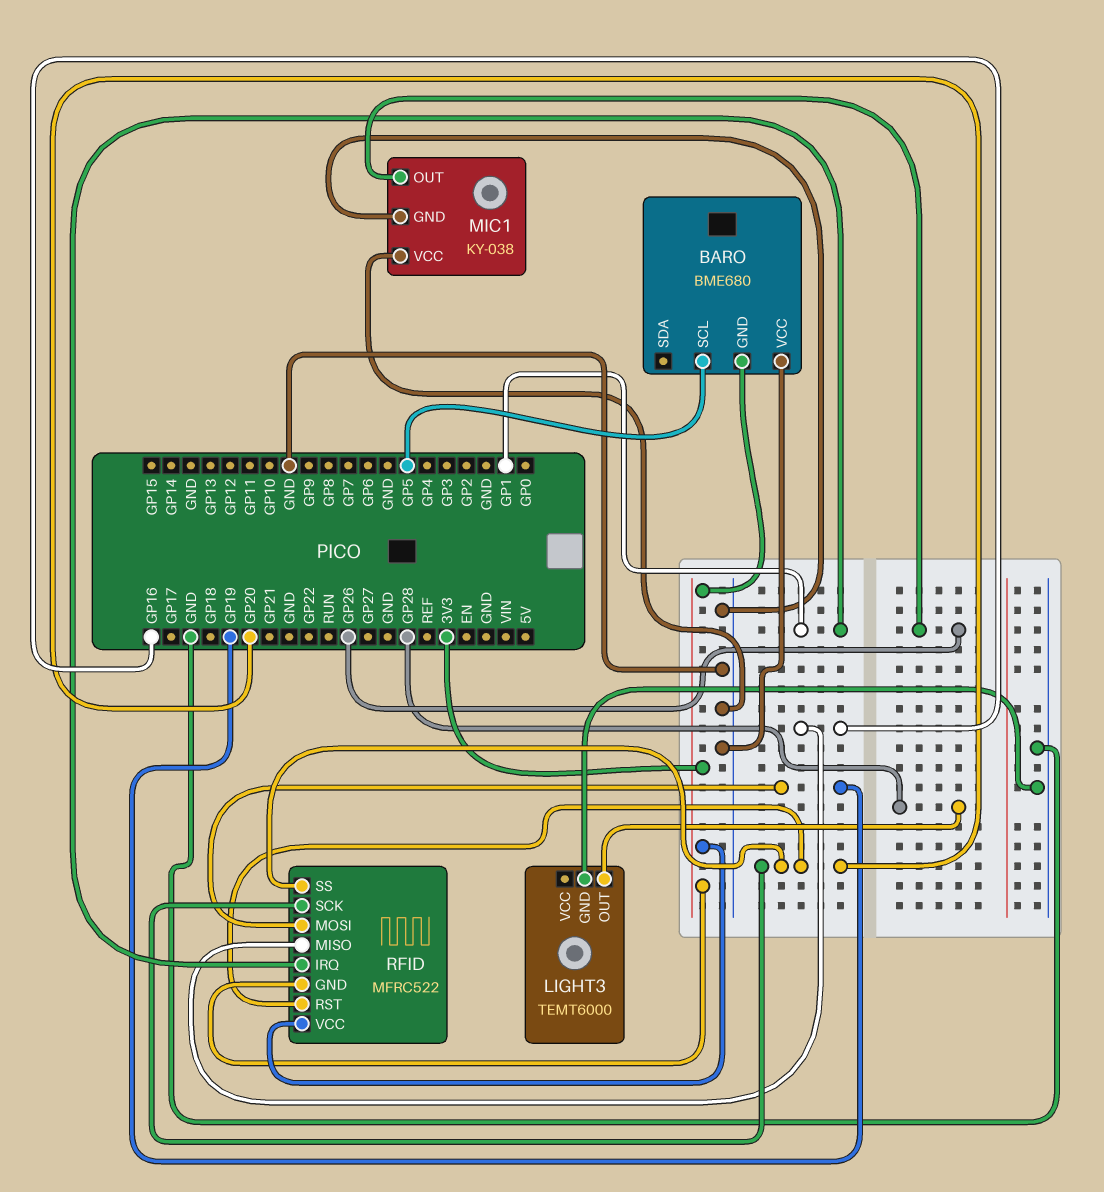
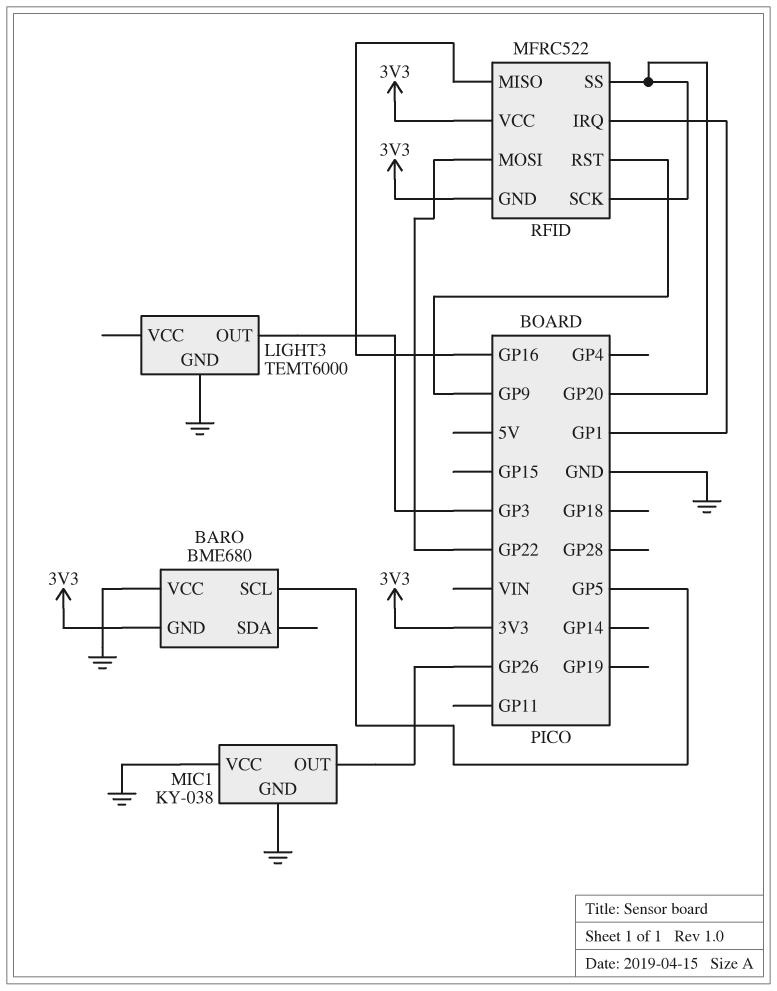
LIGHT3 pin OUT: GP28 -> GP3
RFID pin MOSI: GP19 -> GP22
RFID pin RST: GP20 -> GP9

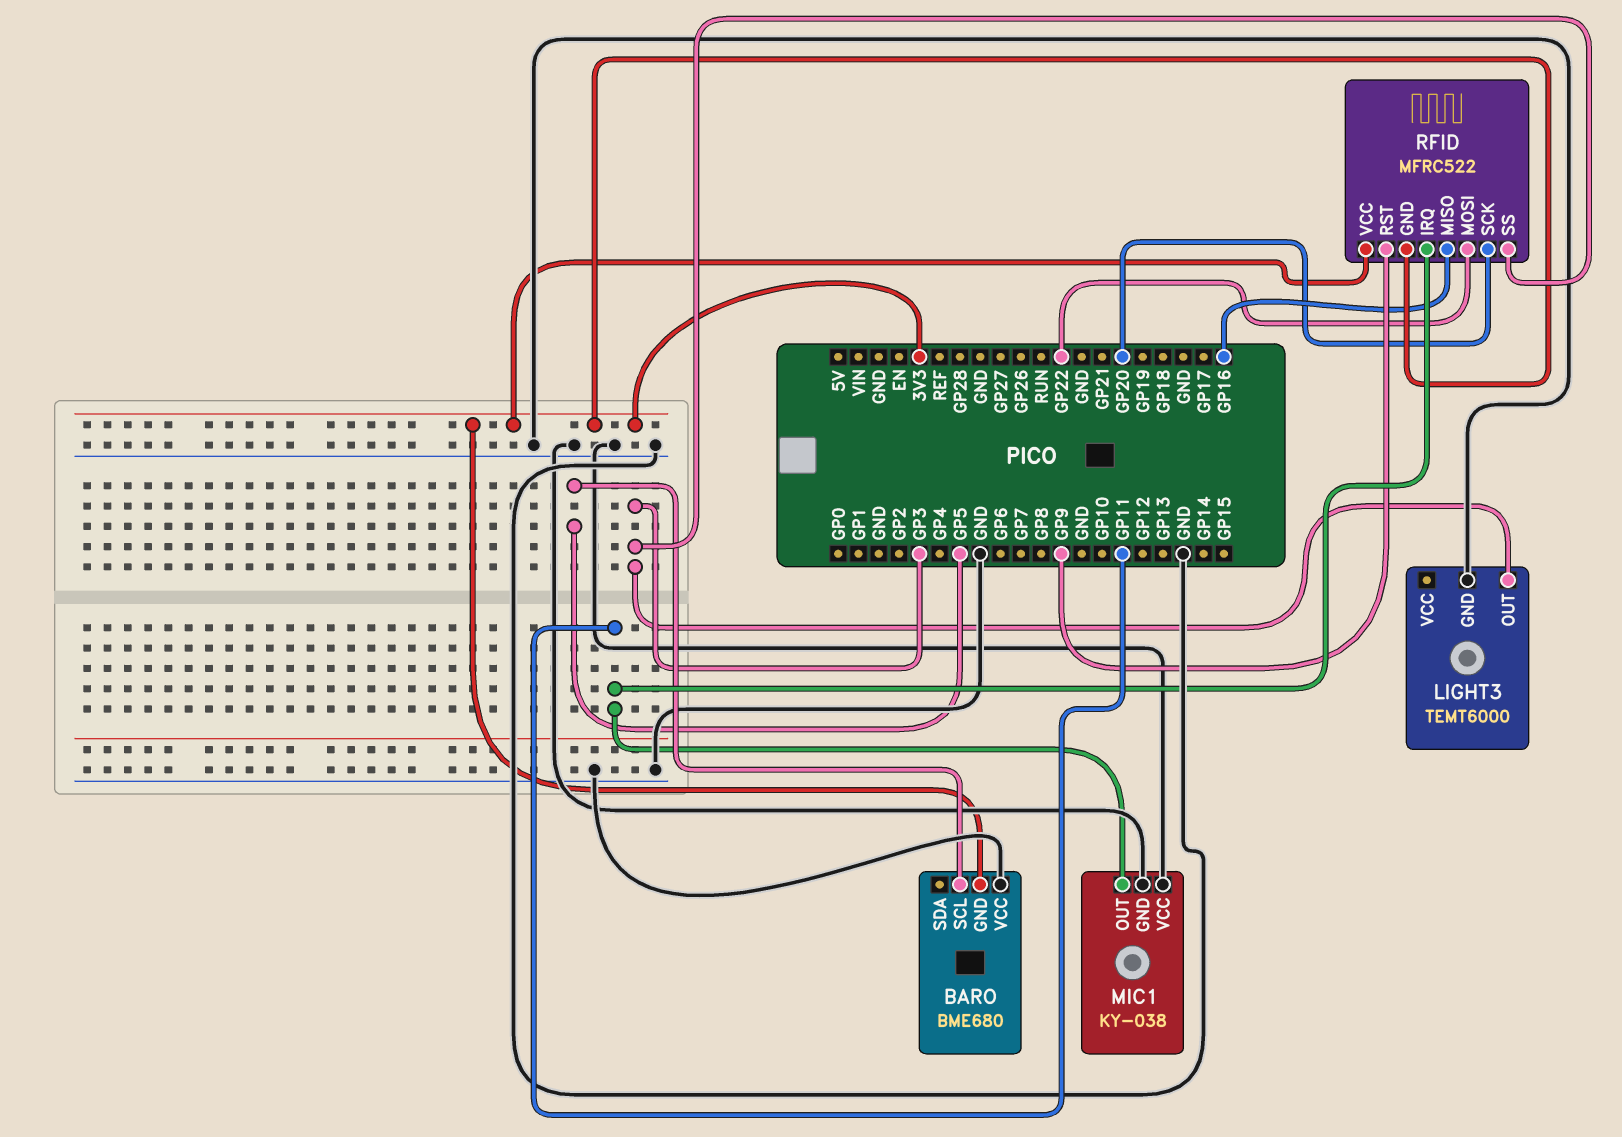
MIC1 pin OUT: GP26 -> GP11
RFID pin IRQ: GP1 -> GP11
RFID pin SS: GP20 -> GP3

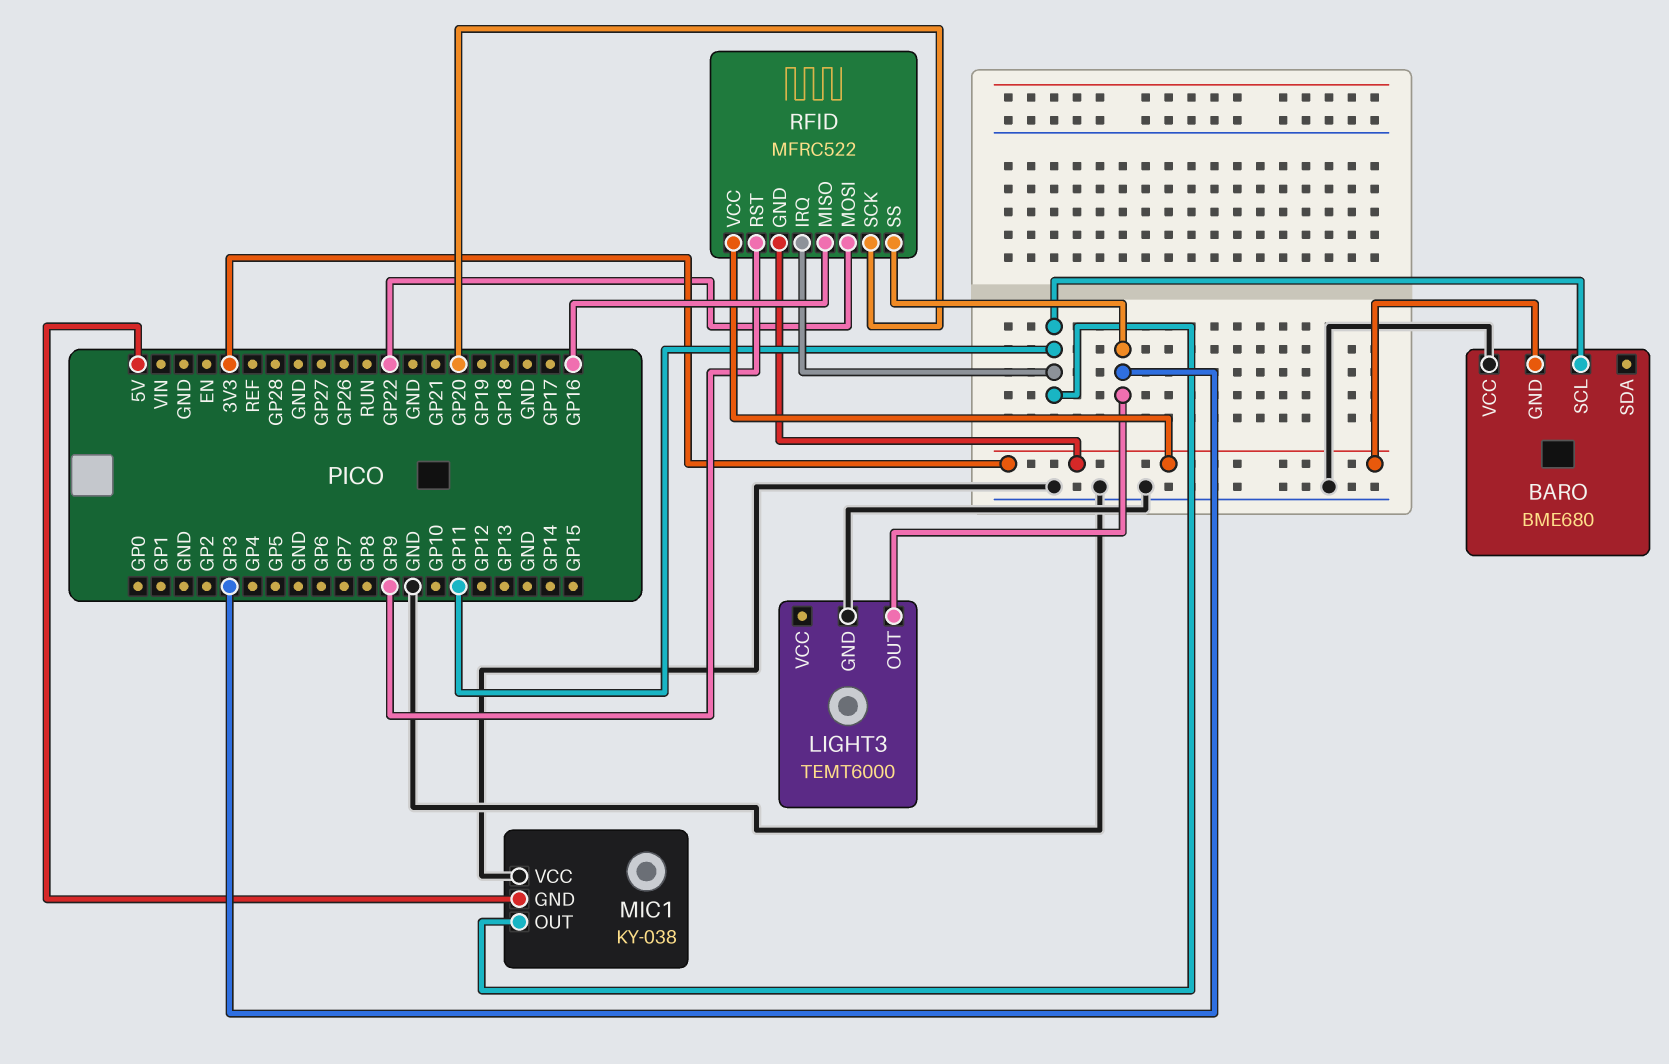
BARO pin SCL: GP5 -> GP11
MIC1 pin GND: GND -> 5V

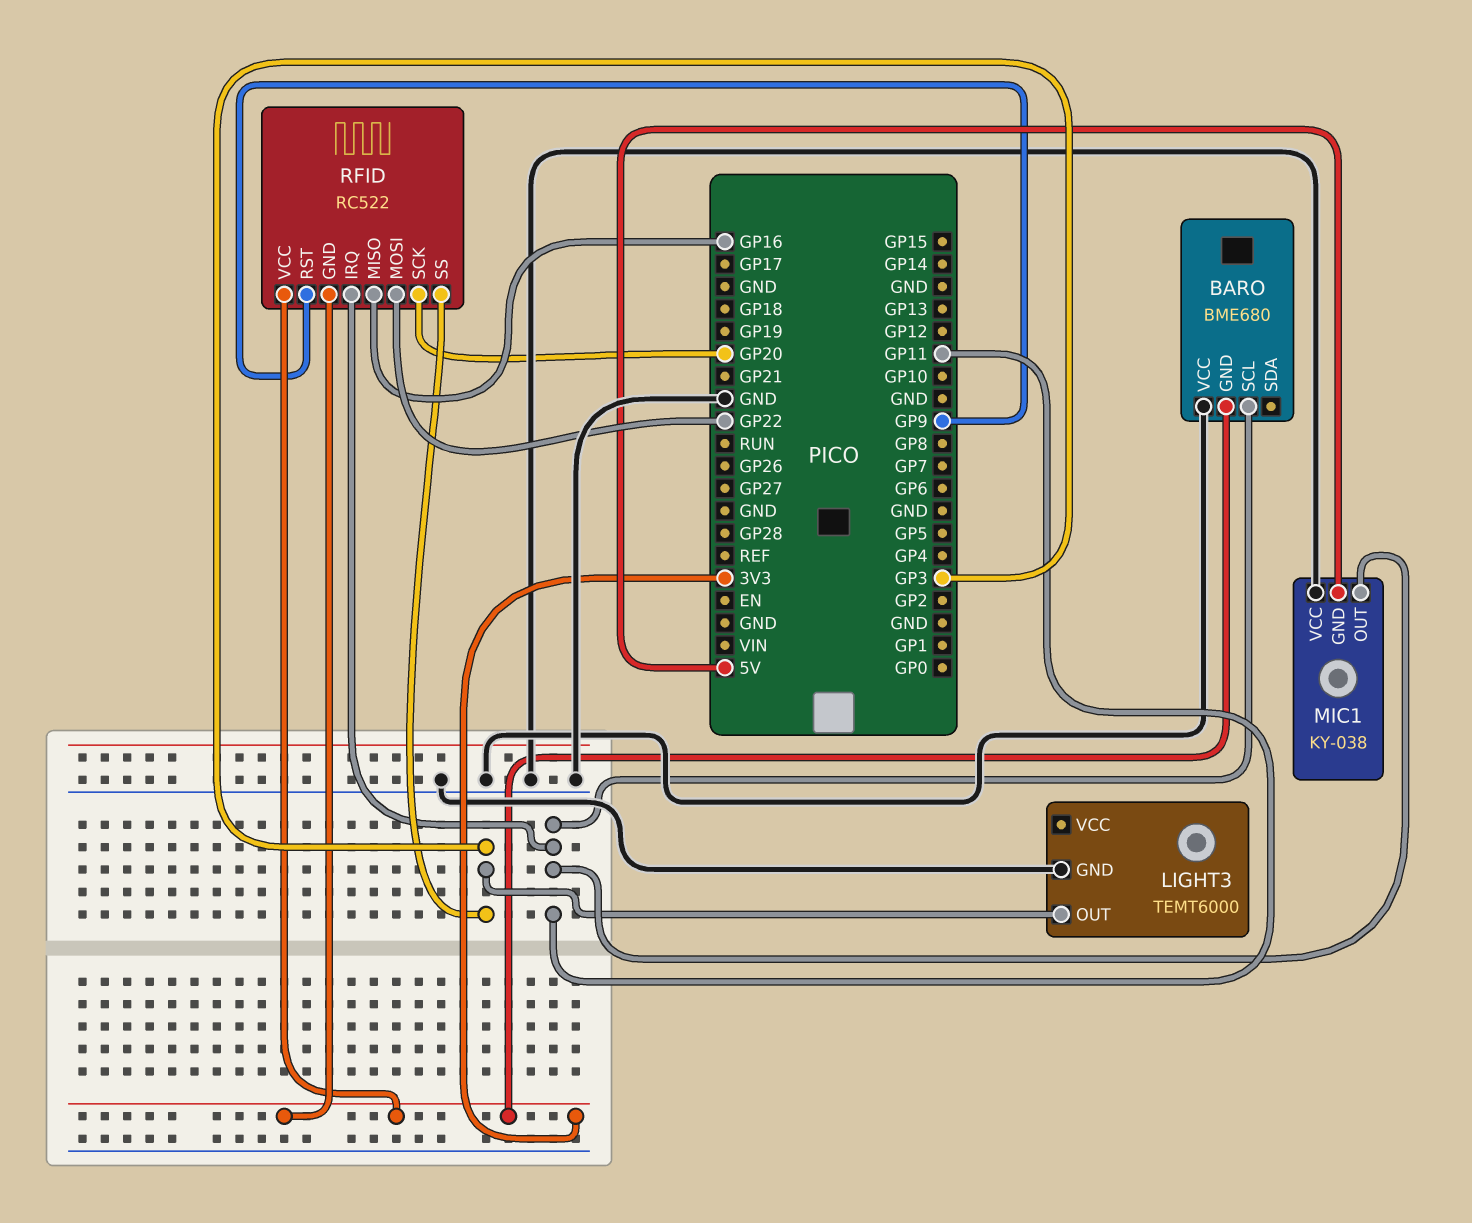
RFID: MFRC522 -> RC522

